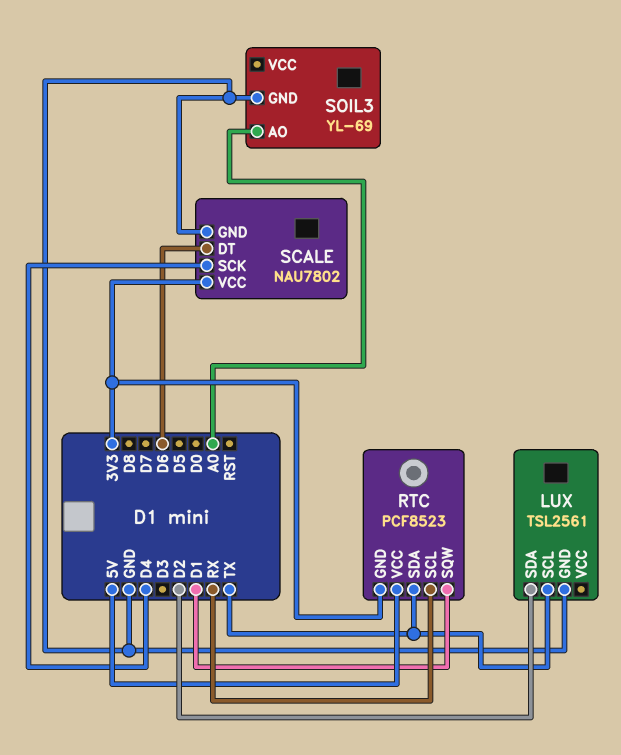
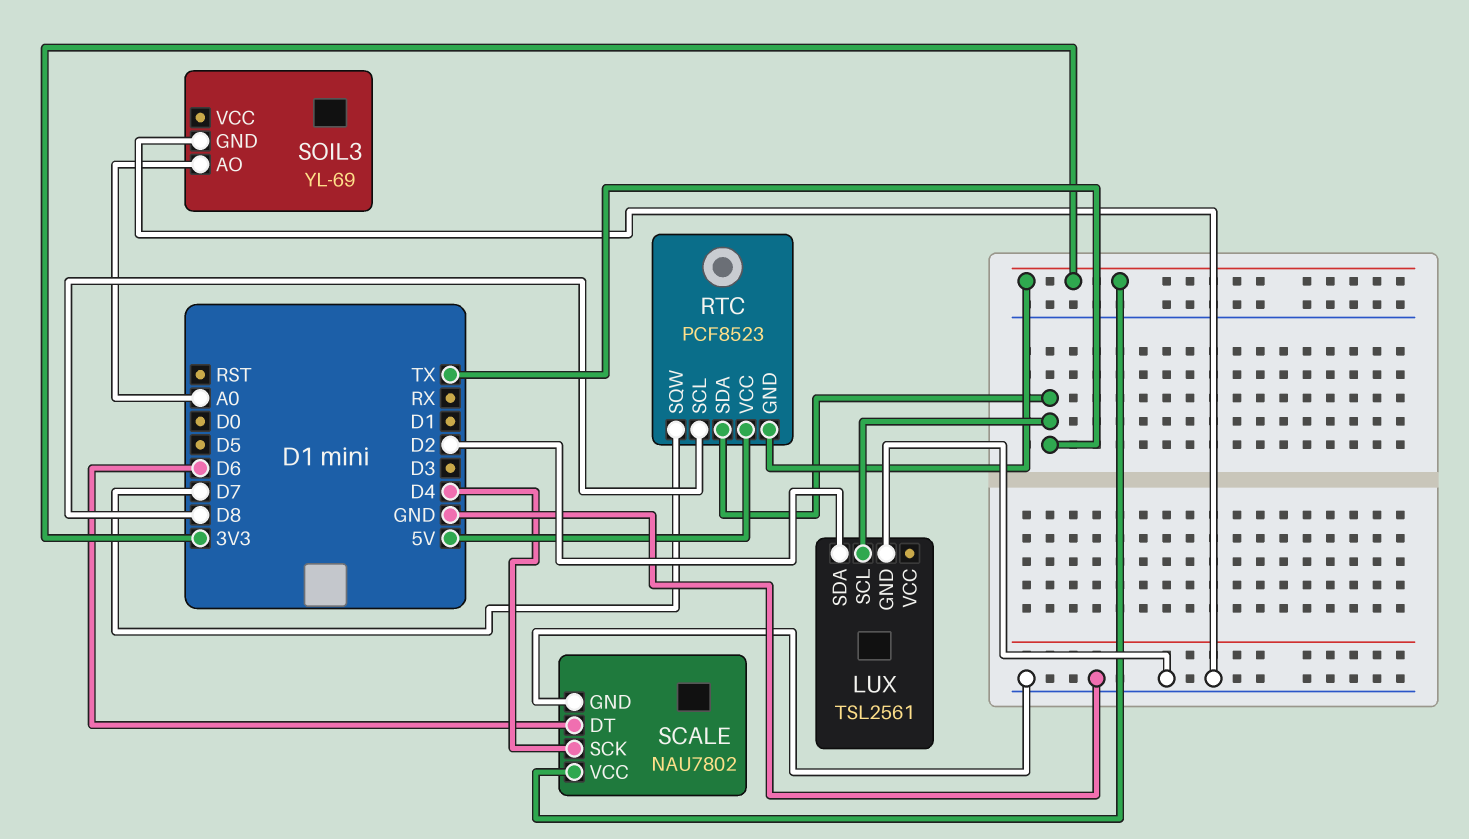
RTC pin SCL: RX -> D8
RTC pin SQW: D1 -> D7

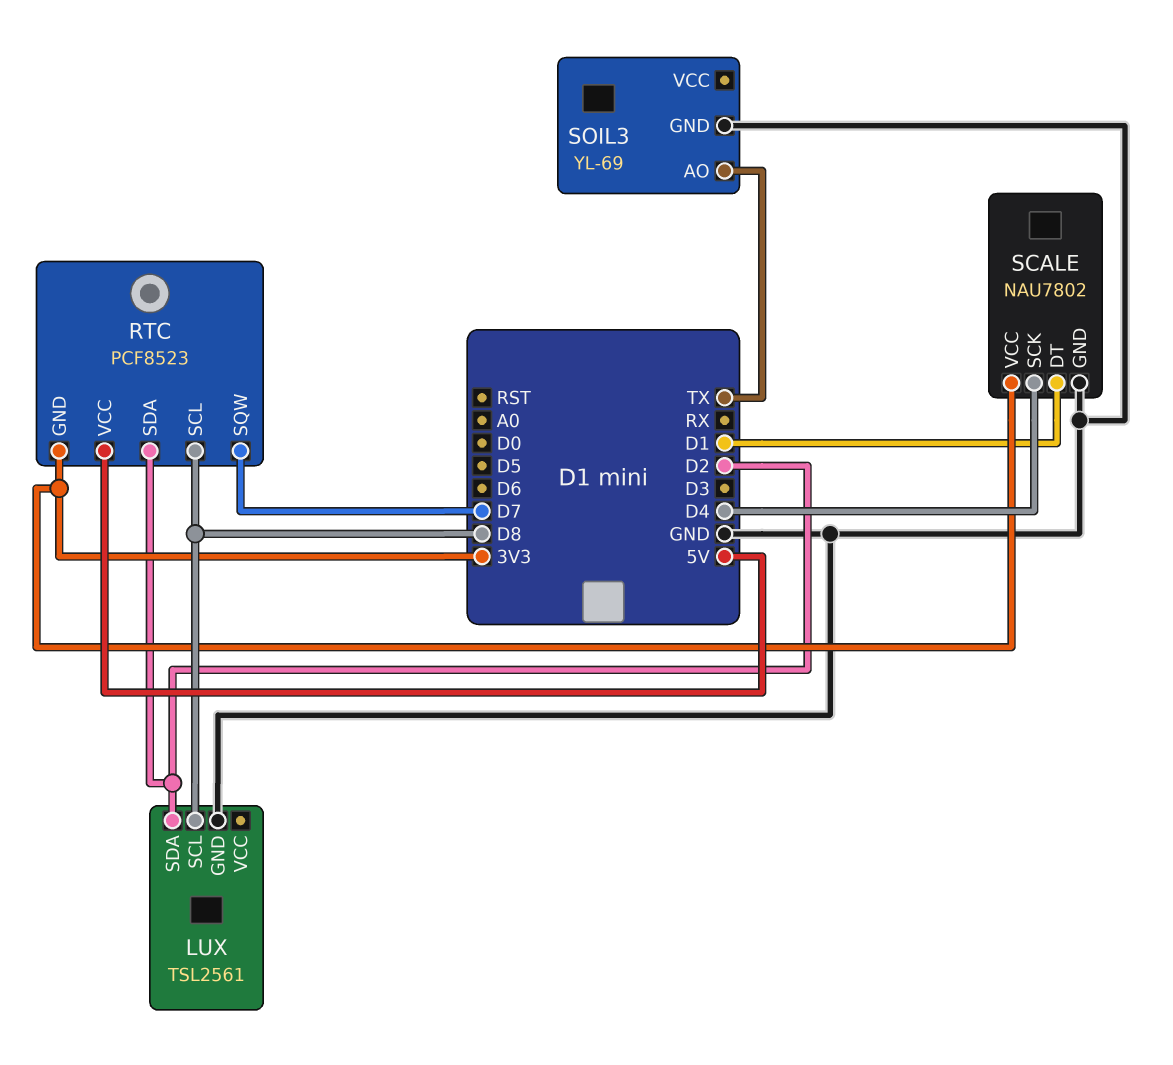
LUX pin SCL: TX -> D8
RTC pin SDA: TX -> D2
SCALE pin DT: D6 -> D1
SOIL3 pin AO: A0 -> TX

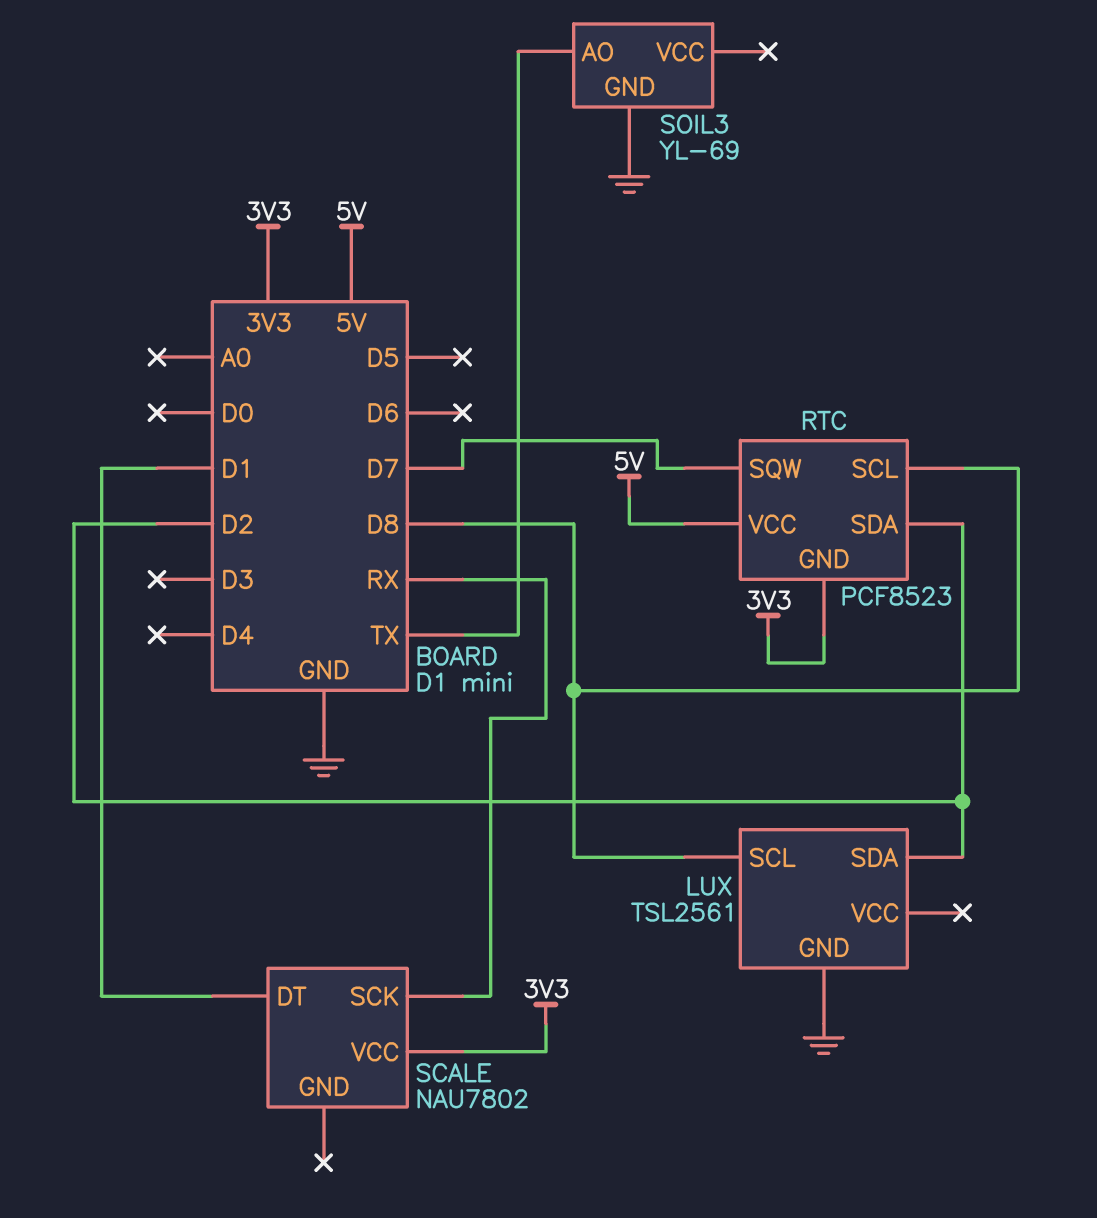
SCALE pin GND: GND -> none
SCALE pin SCK: D4 -> RX

